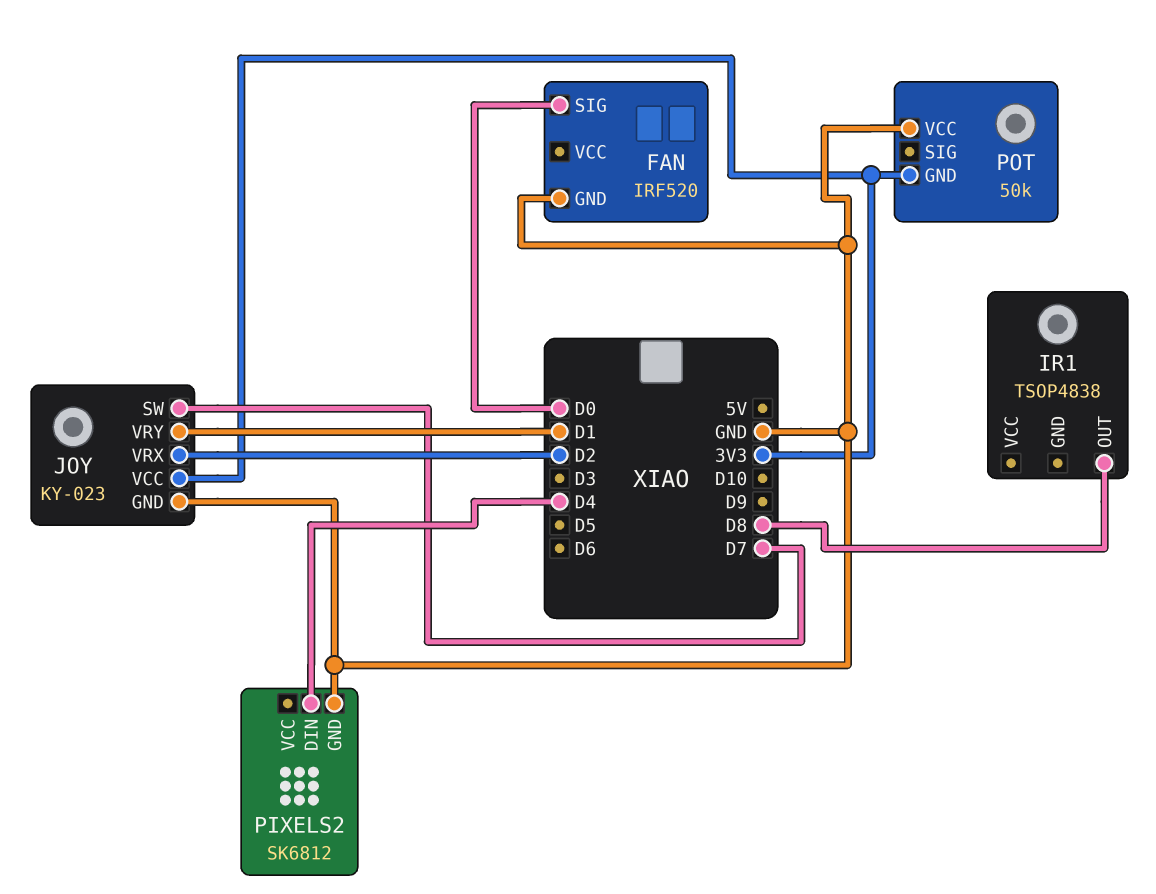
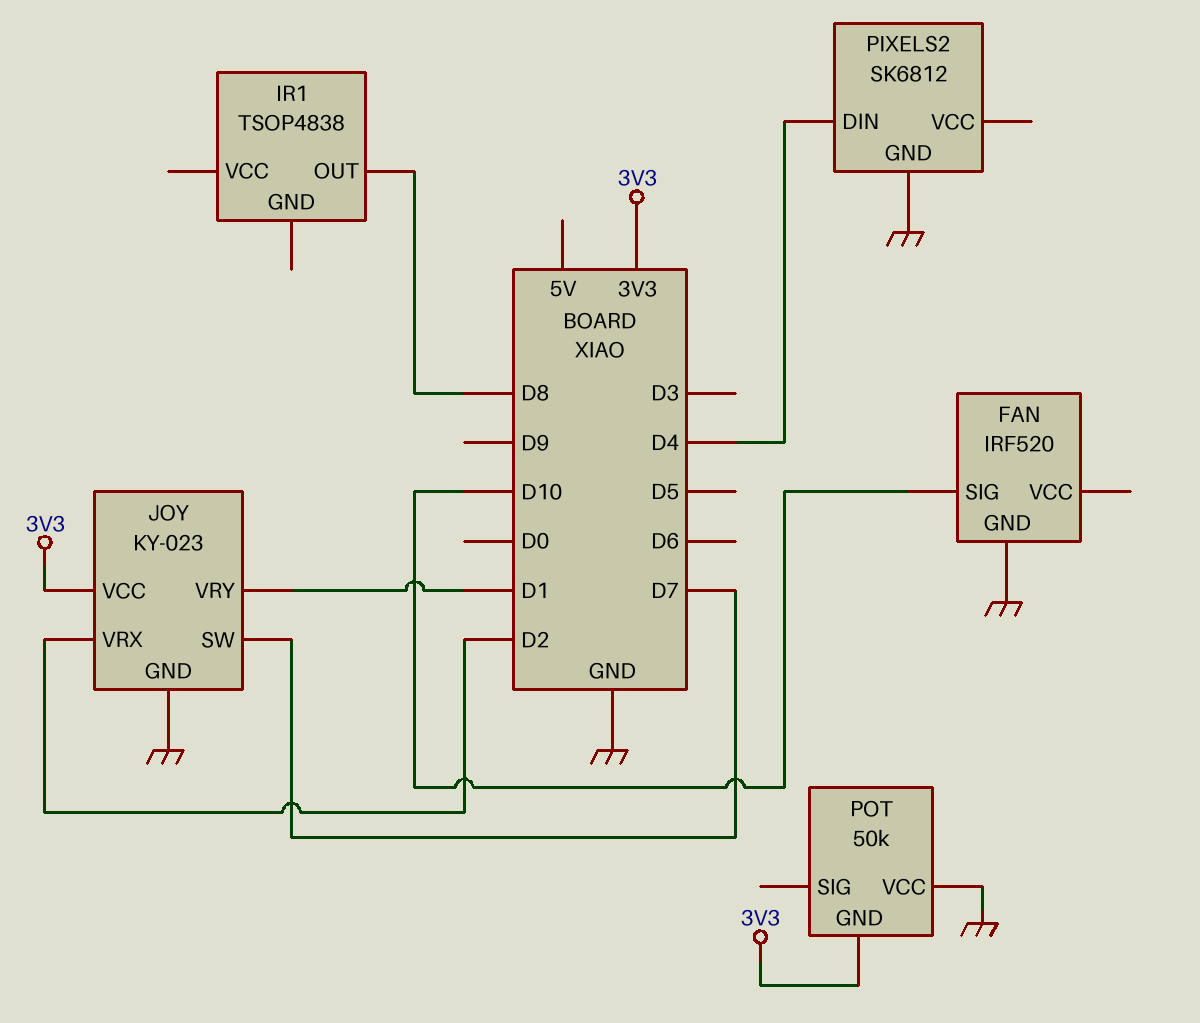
FAN pin SIG: D0 -> D10

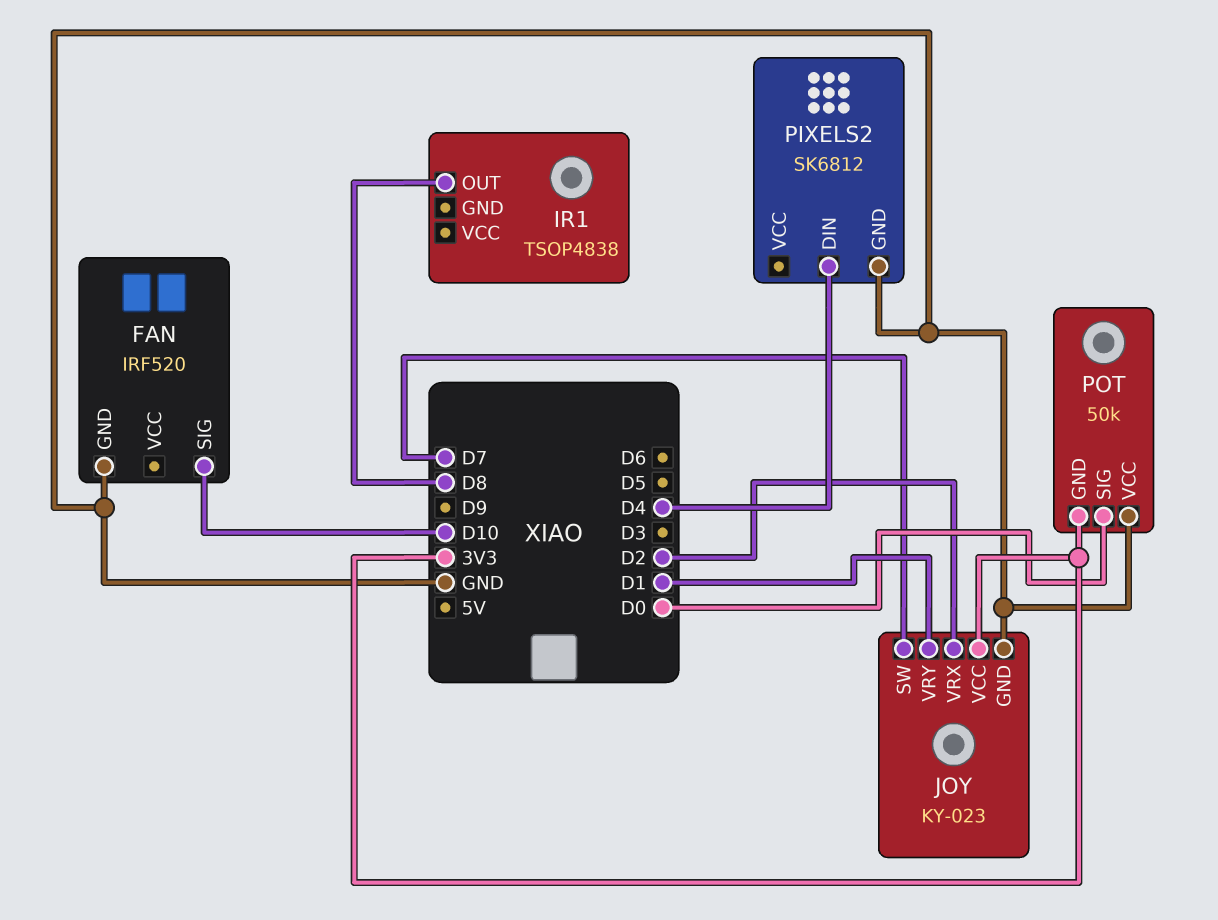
POT pin SIG: none -> D0

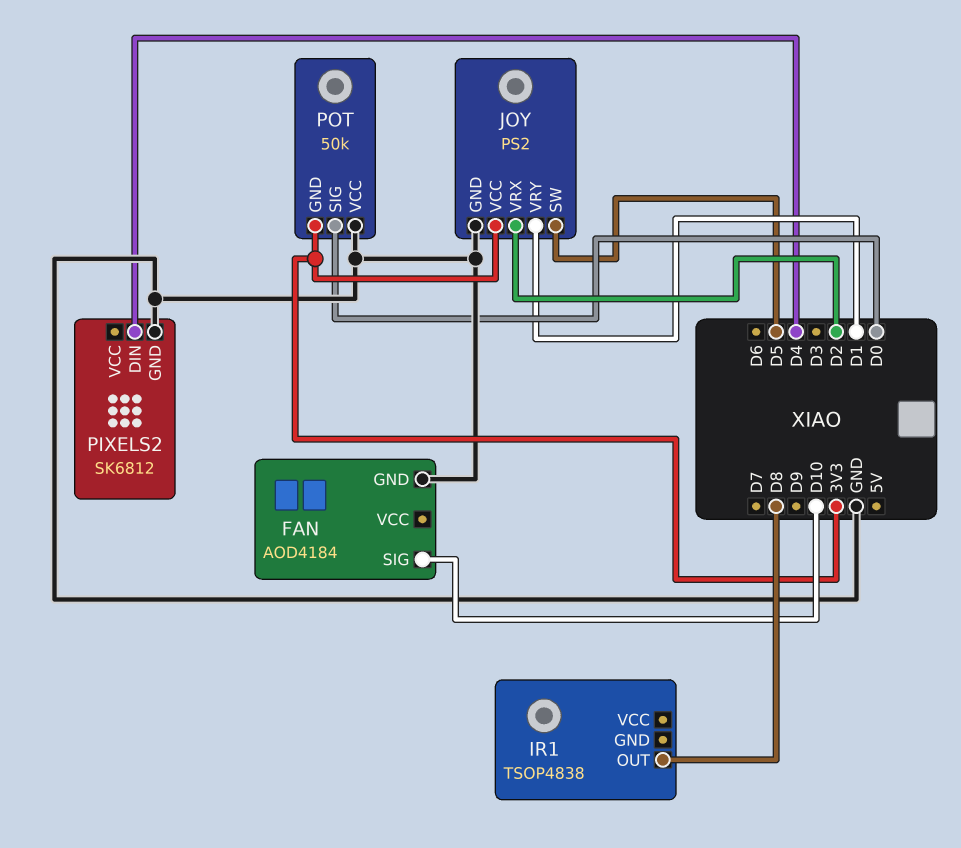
FAN: IRF520 -> AOD4184
JOY: KY-023 -> PS2
JOY pin SW: D7 -> D5

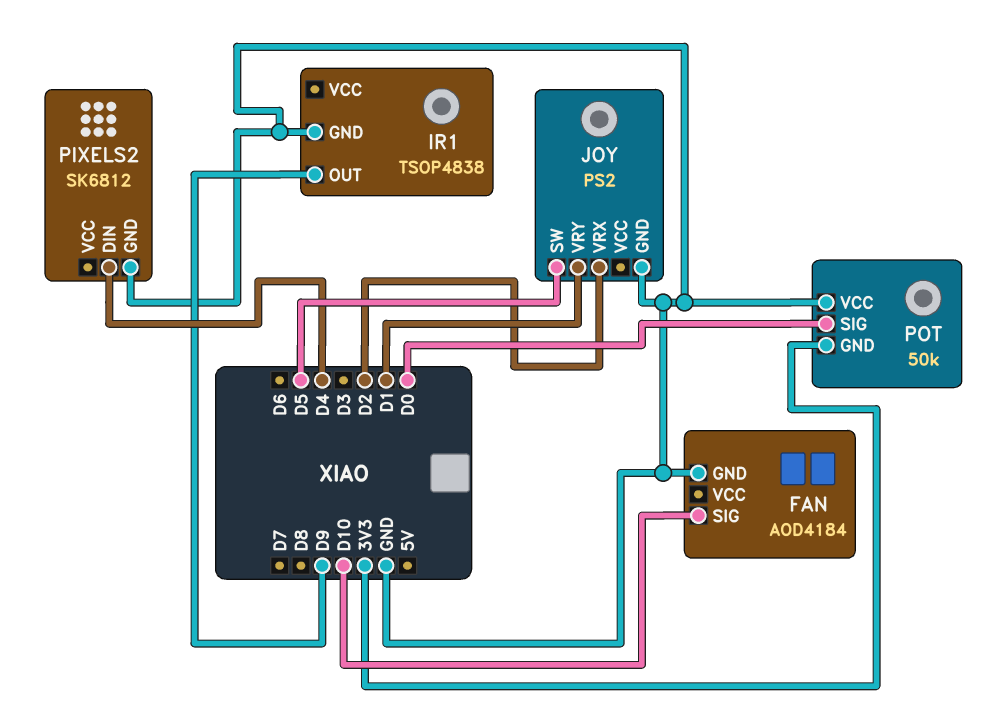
IR1 pin GND: none -> GND
IR1 pin OUT: D8 -> D9
JOY pin VCC: 3V3 -> none

